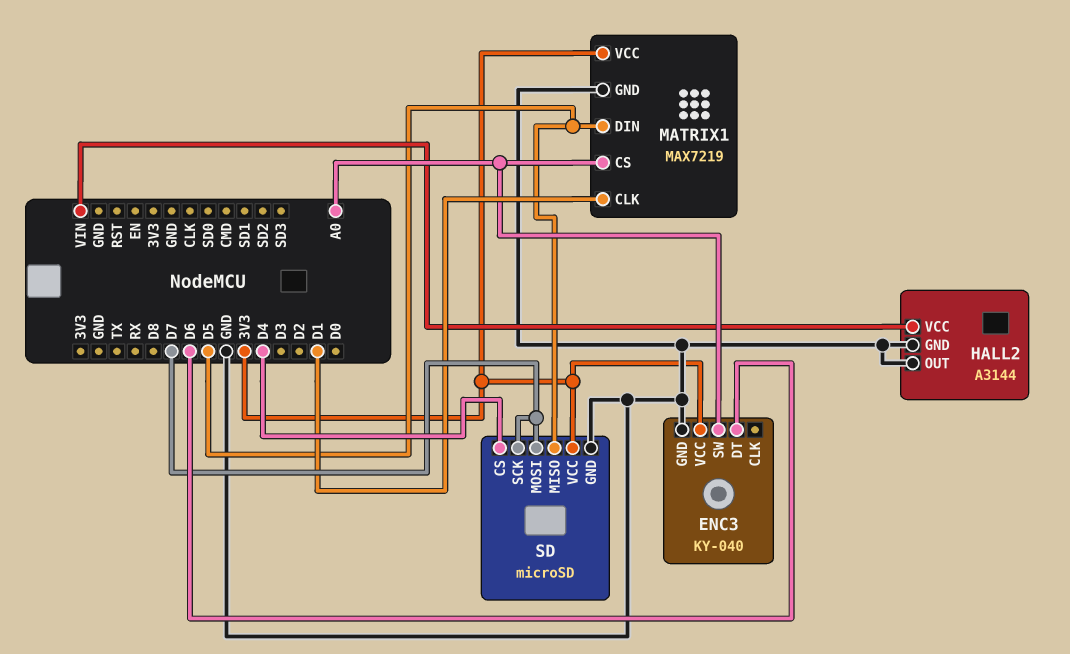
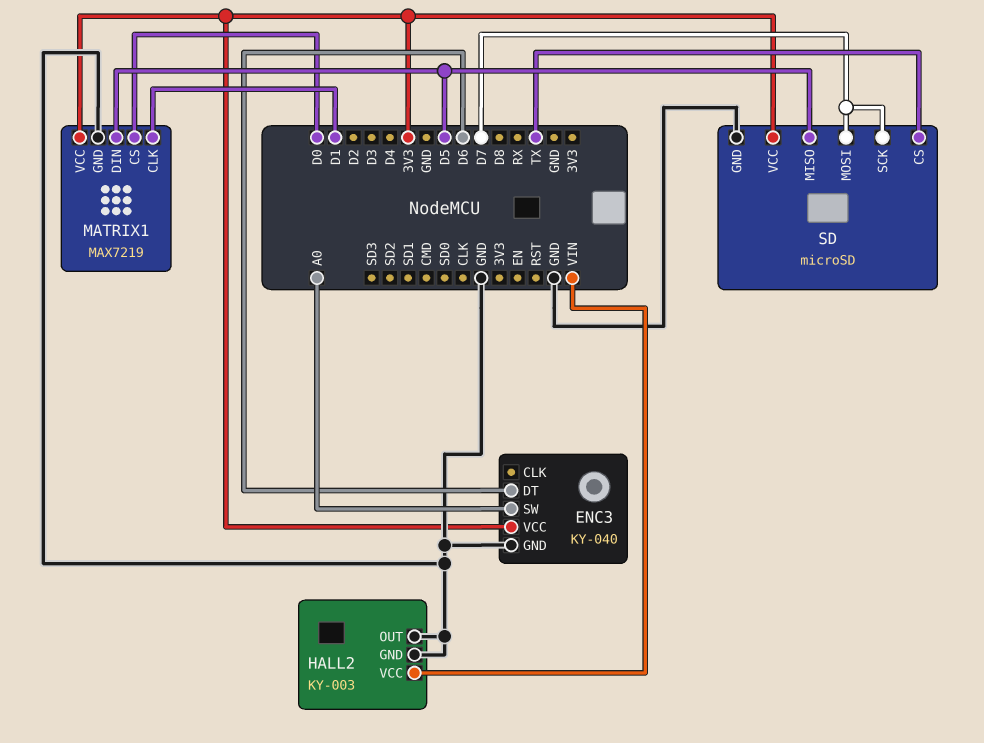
HALL2: A3144 -> KY-003
MATRIX1 pin CS: A0 -> D0
SD pin CS: D4 -> TX

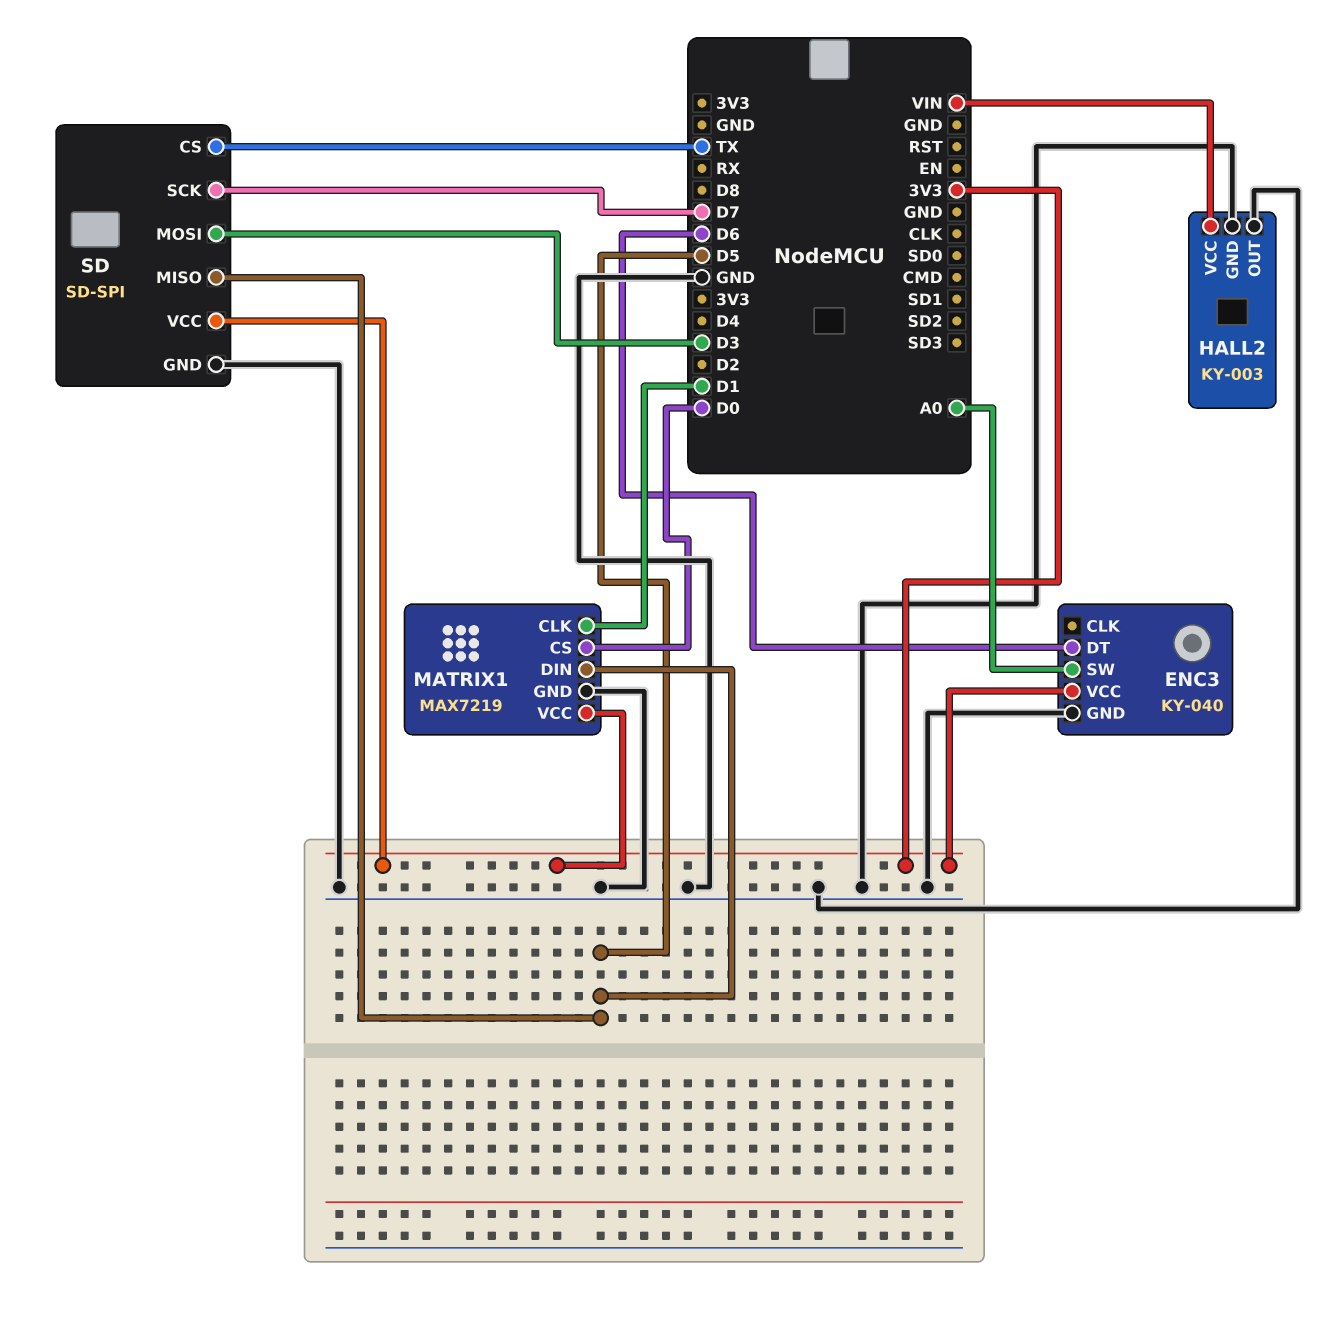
SD: microSD -> SD-SPI
SD pin MOSI: D7 -> D3

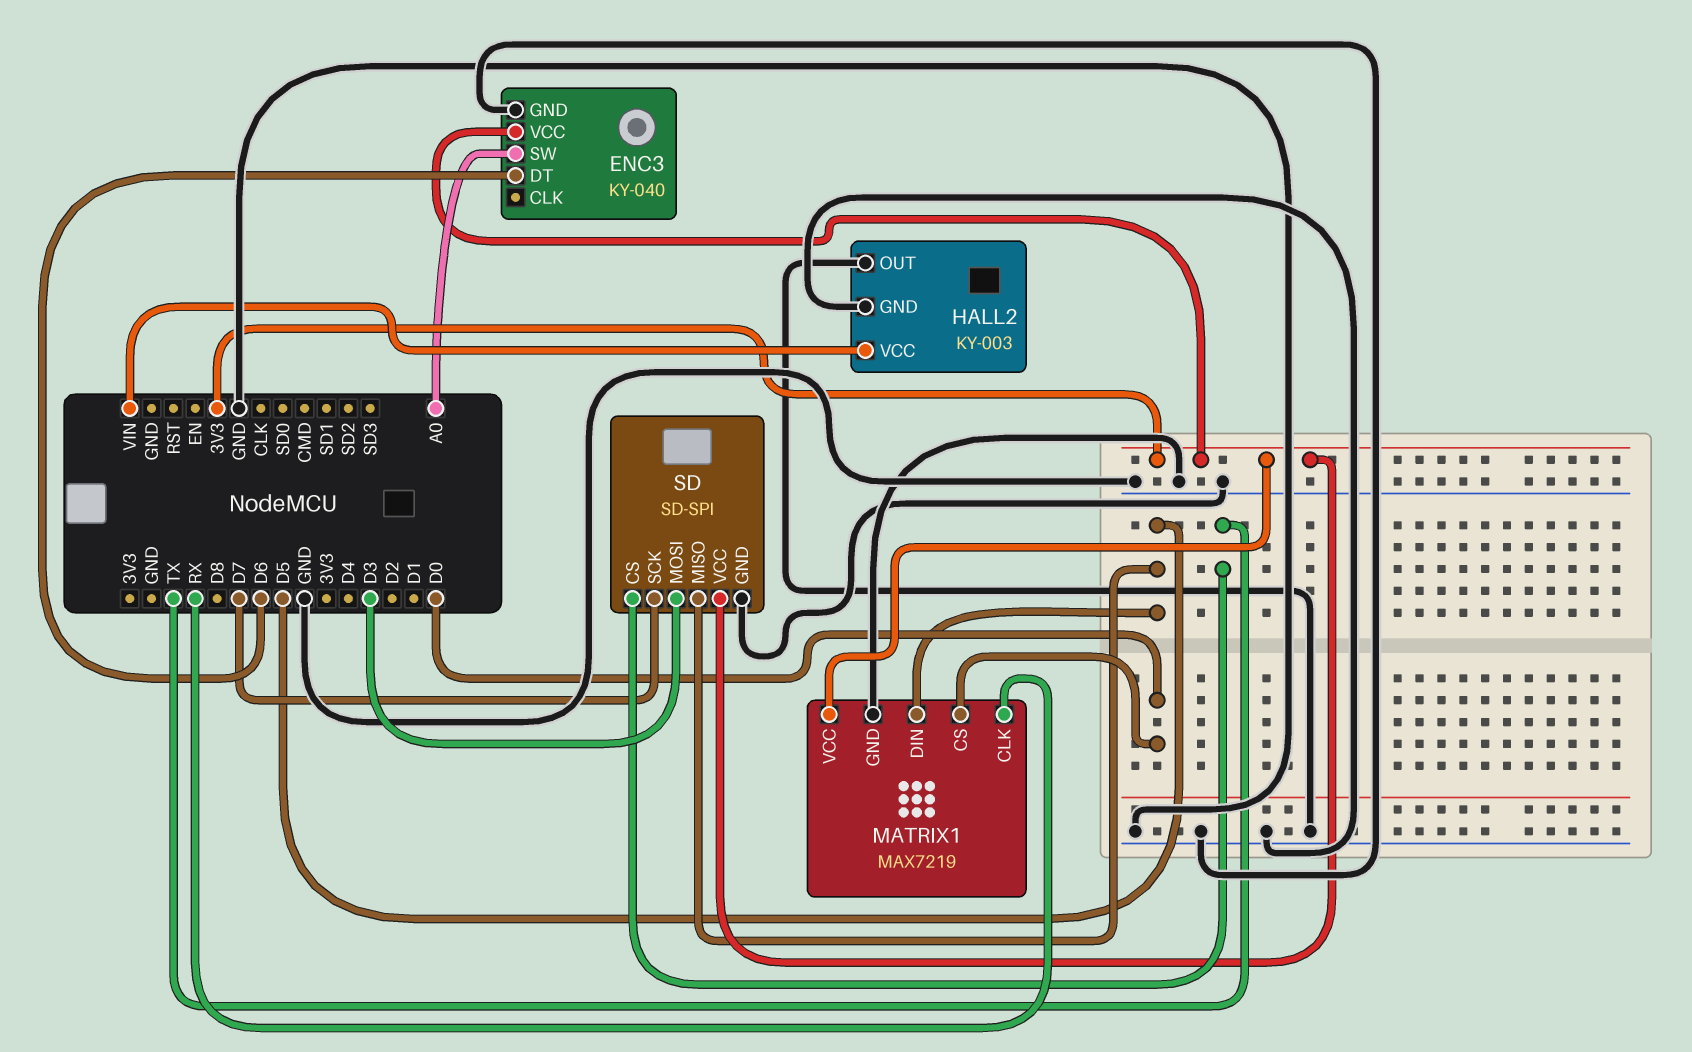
MATRIX1 pin CLK: D1 -> RX

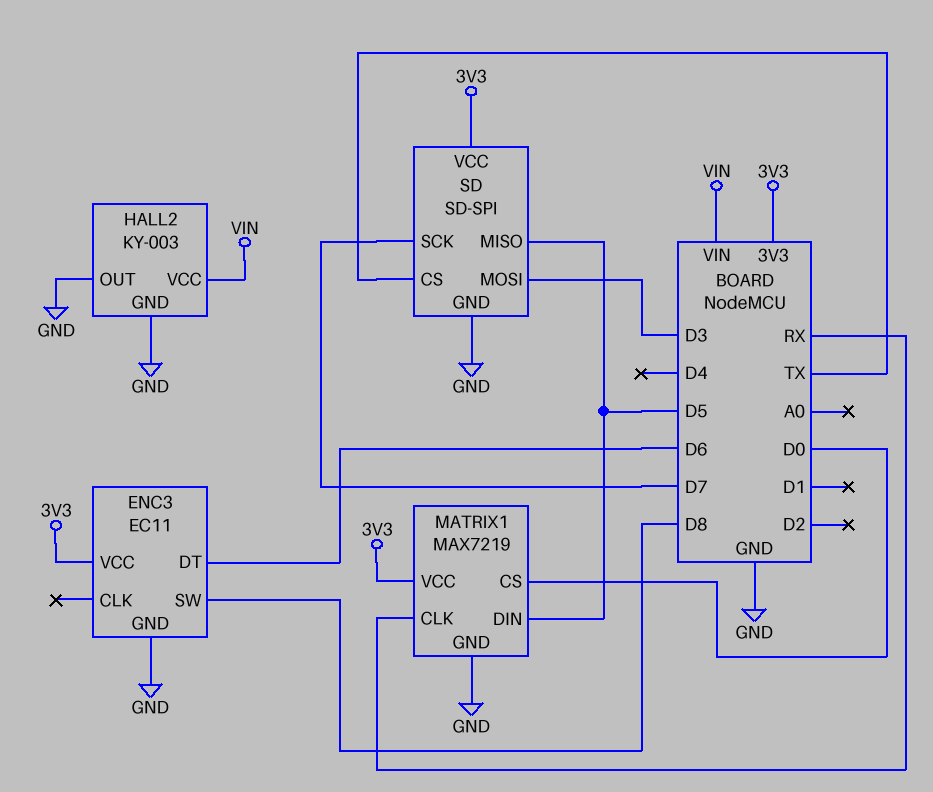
ENC3: KY-040 -> EC11
ENC3 pin SW: A0 -> D8

